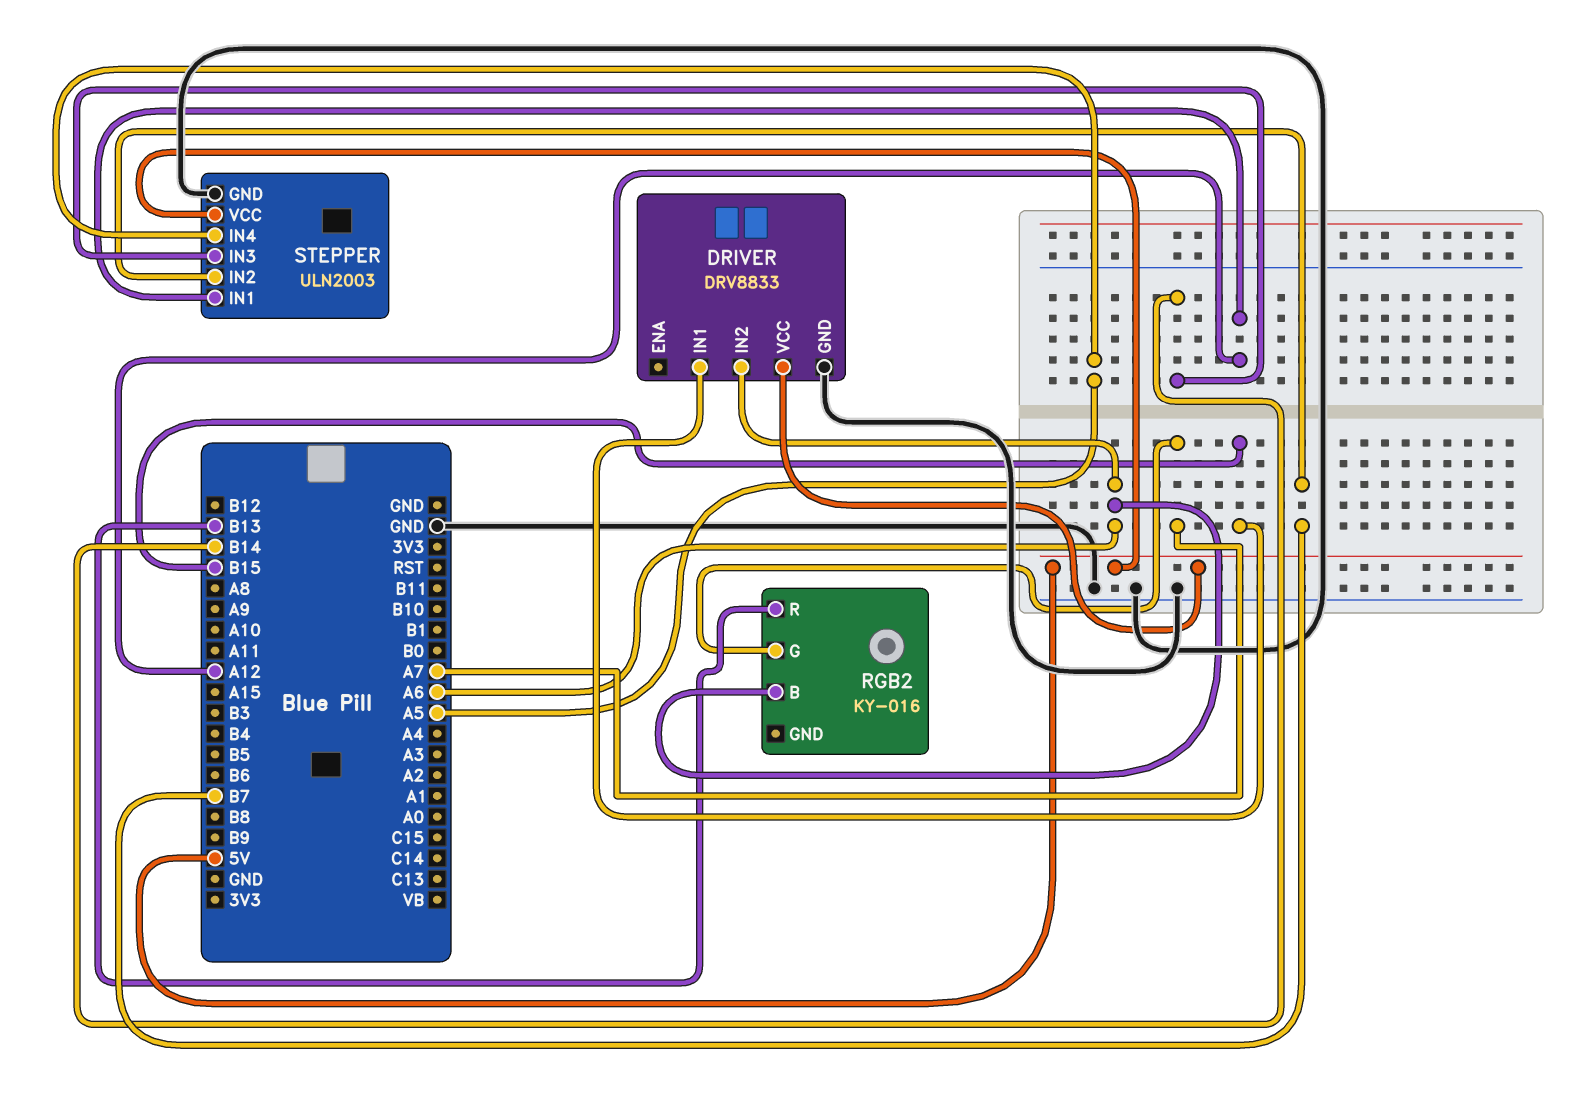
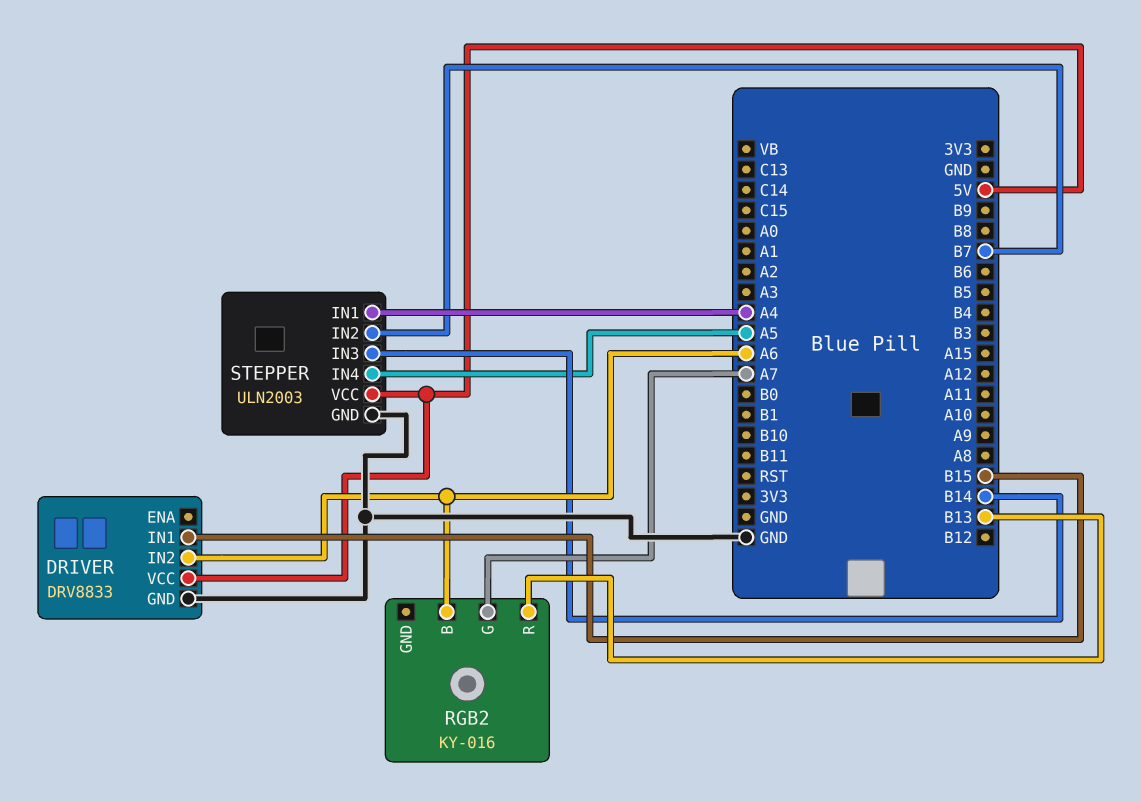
STEPPER pin IN1: A12 -> A4

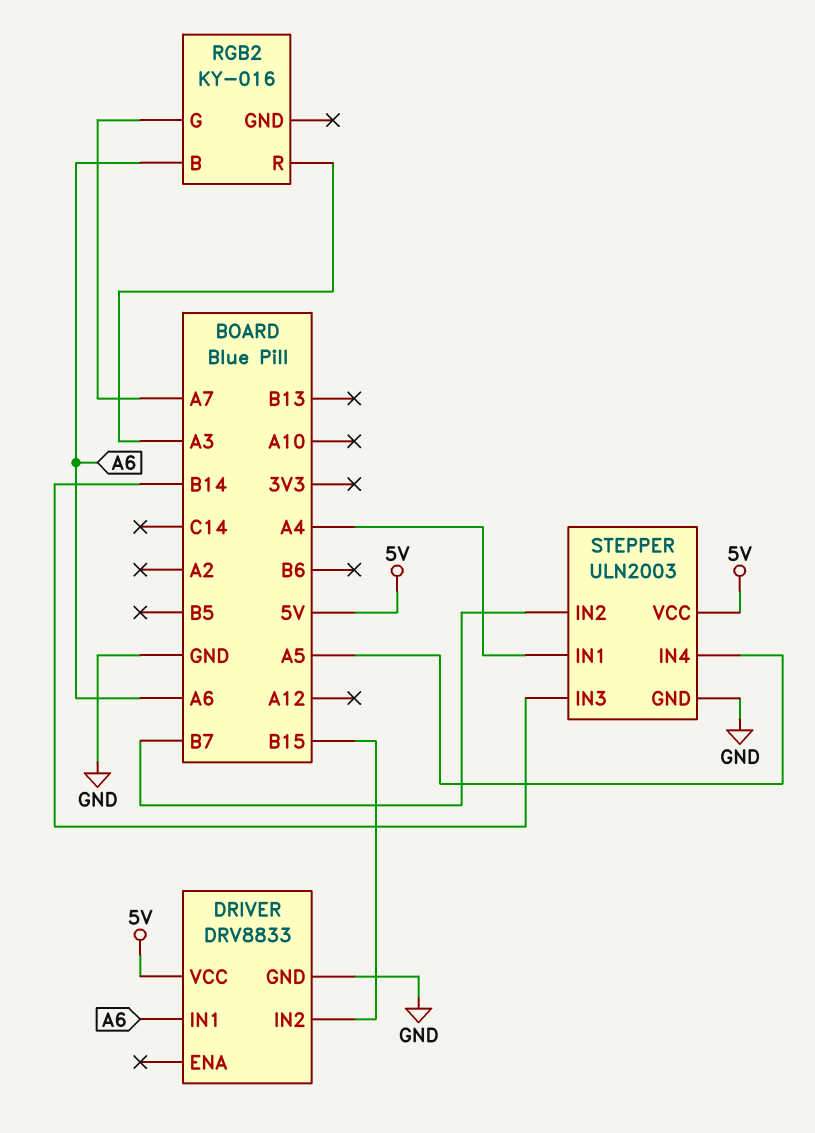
DRIVER pin IN1: B15 -> A6
DRIVER pin IN2: A6 -> B15
RGB2 pin R: B13 -> A3

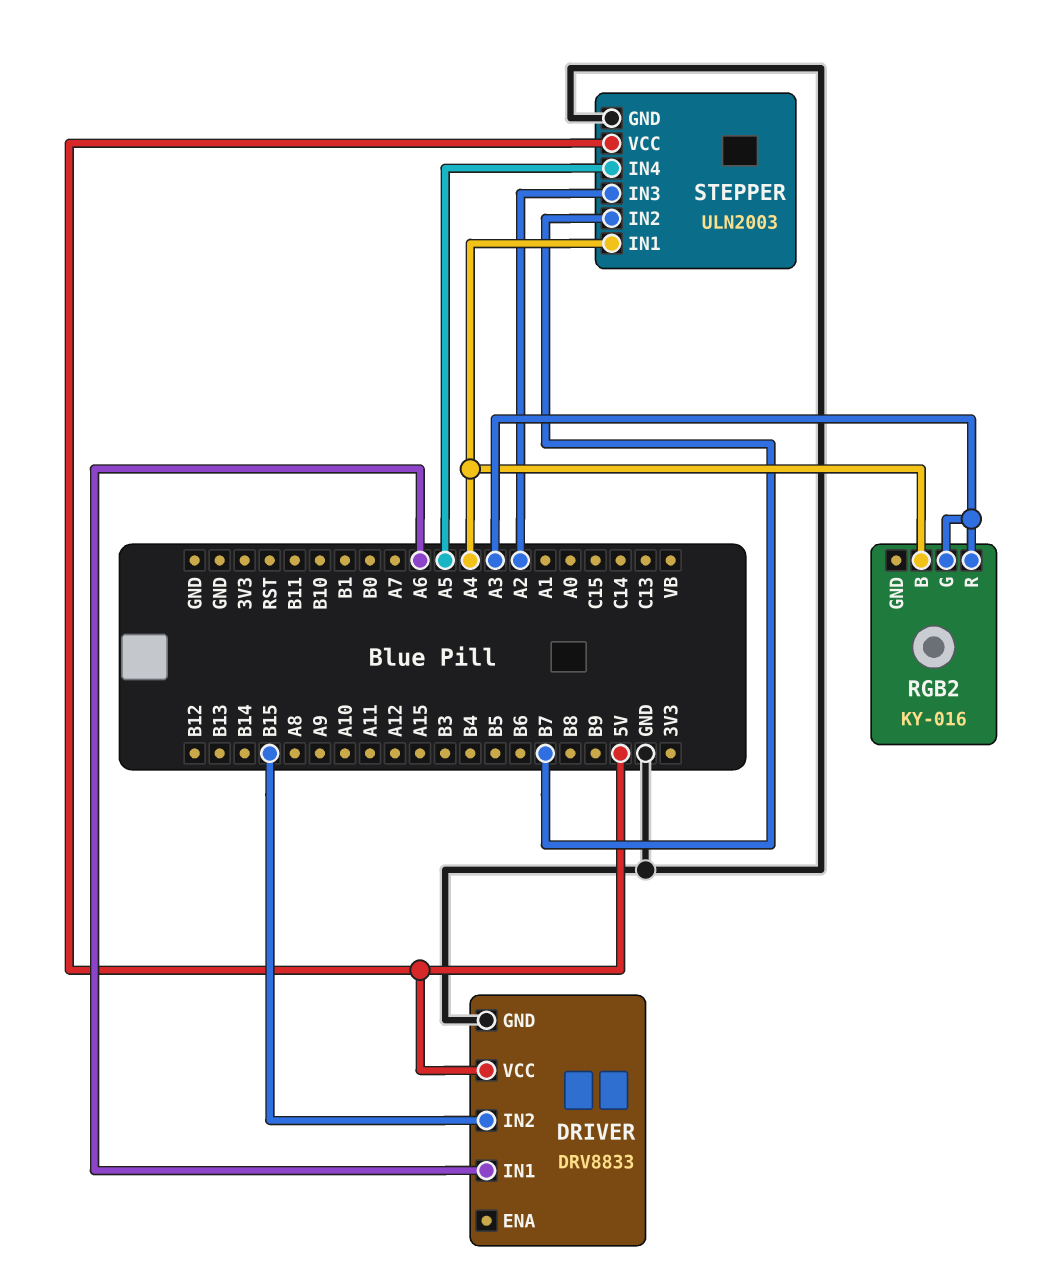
RGB2 pin B: A6 -> A4
RGB2 pin G: A7 -> A3
STEPPER pin IN3: B14 -> A2

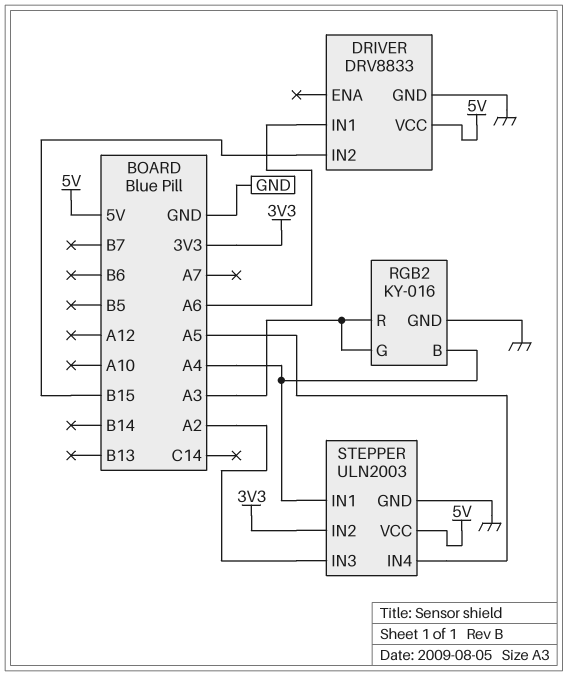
RGB2 pin GND: none -> GND
STEPPER pin IN2: B7 -> 3V3

